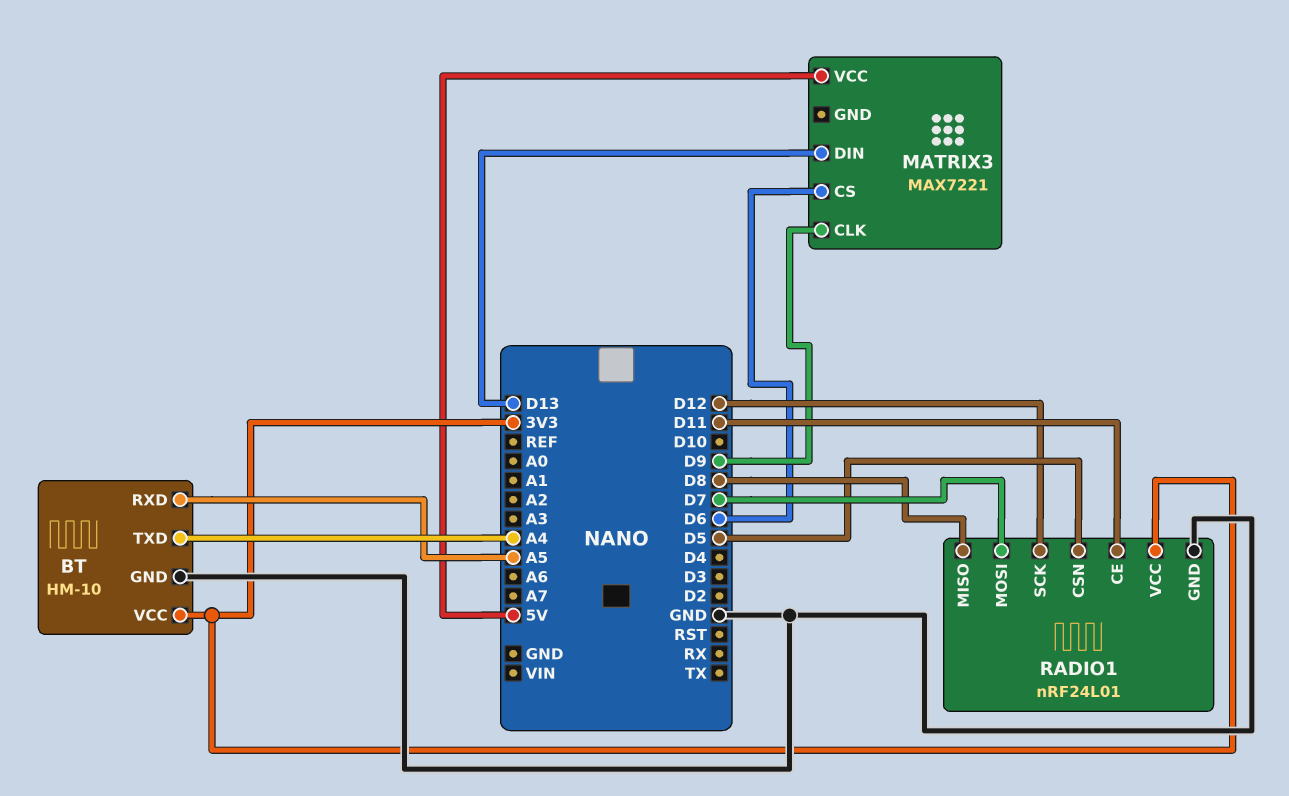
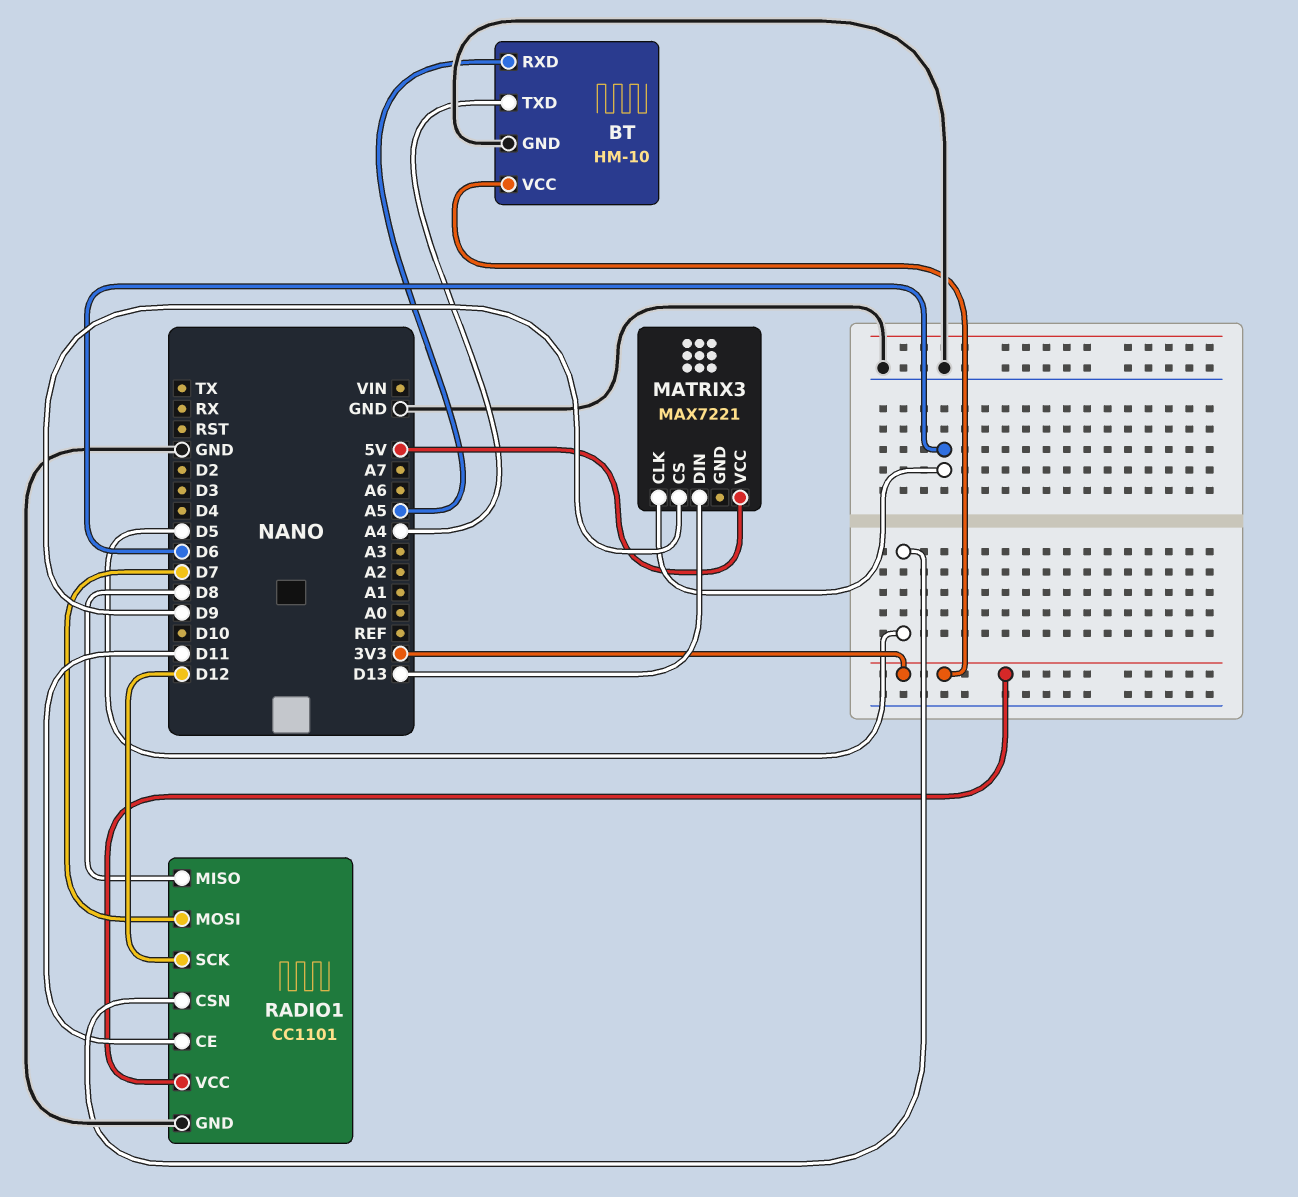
MATRIX3 pin CLK: D9 -> D6
MATRIX3 pin CS: D6 -> D9
RADIO1: nRF24L01 -> CC1101

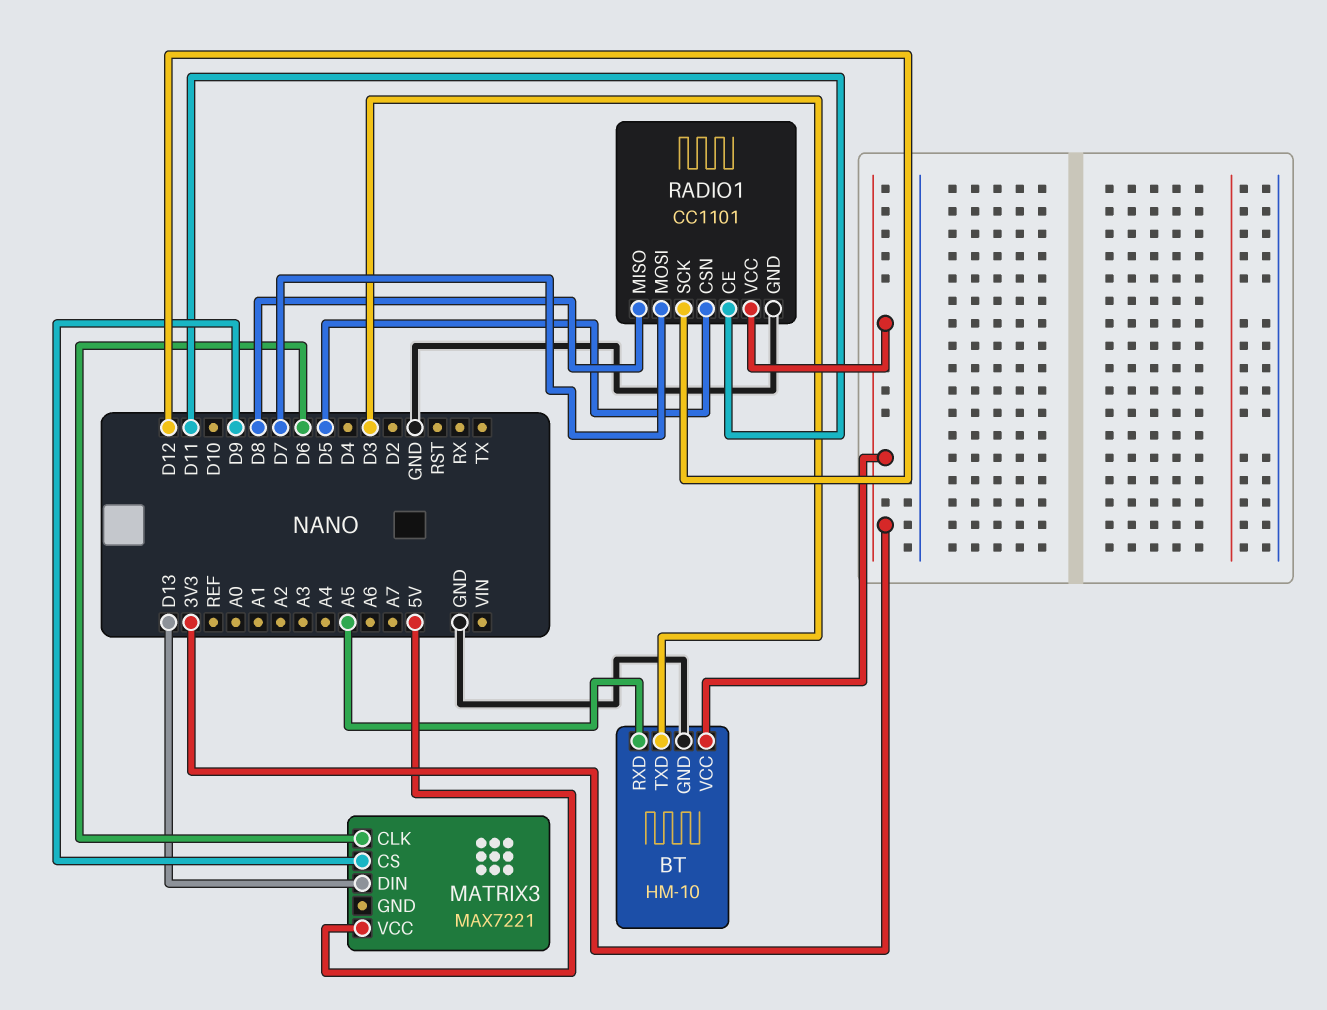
BT pin TXD: A4 -> D3

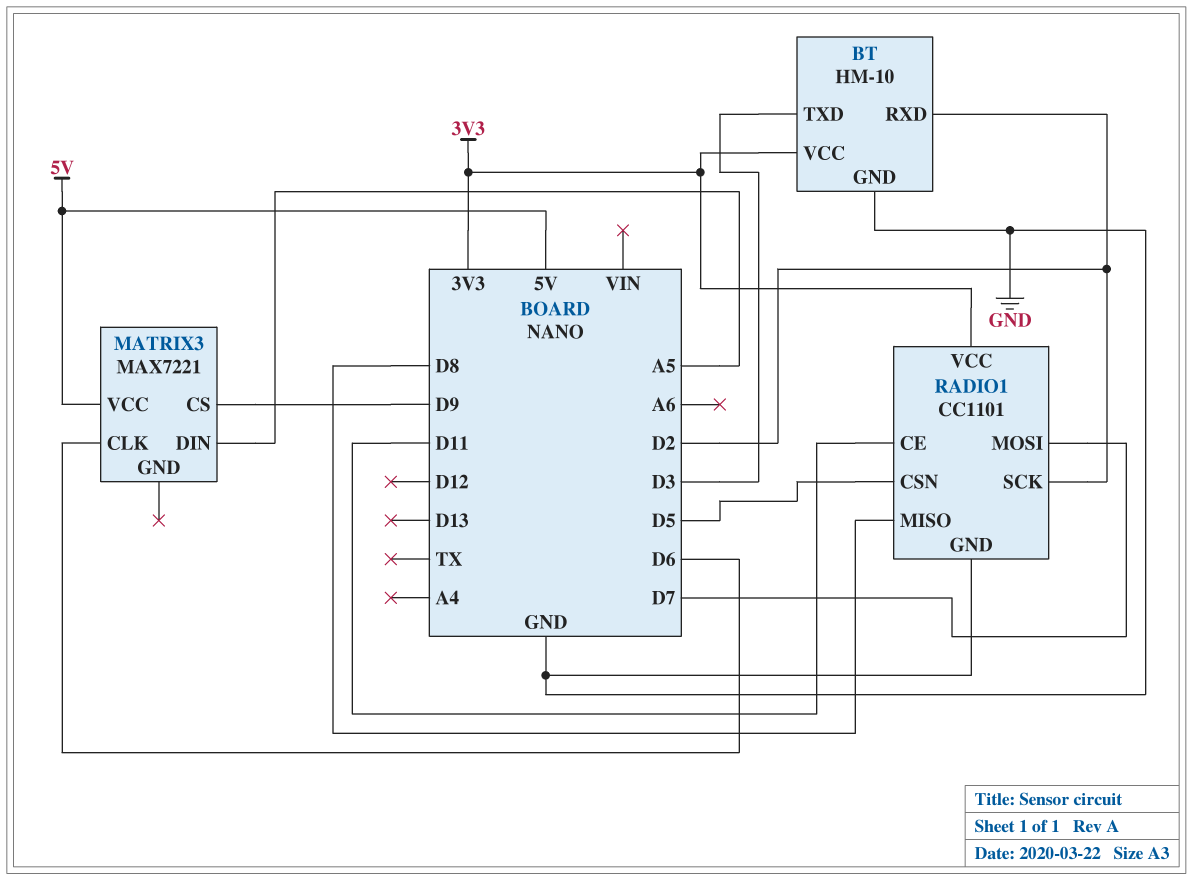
BT pin RXD: A5 -> D2
MATRIX3 pin DIN: D13 -> A5
RADIO1 pin SCK: D12 -> D2

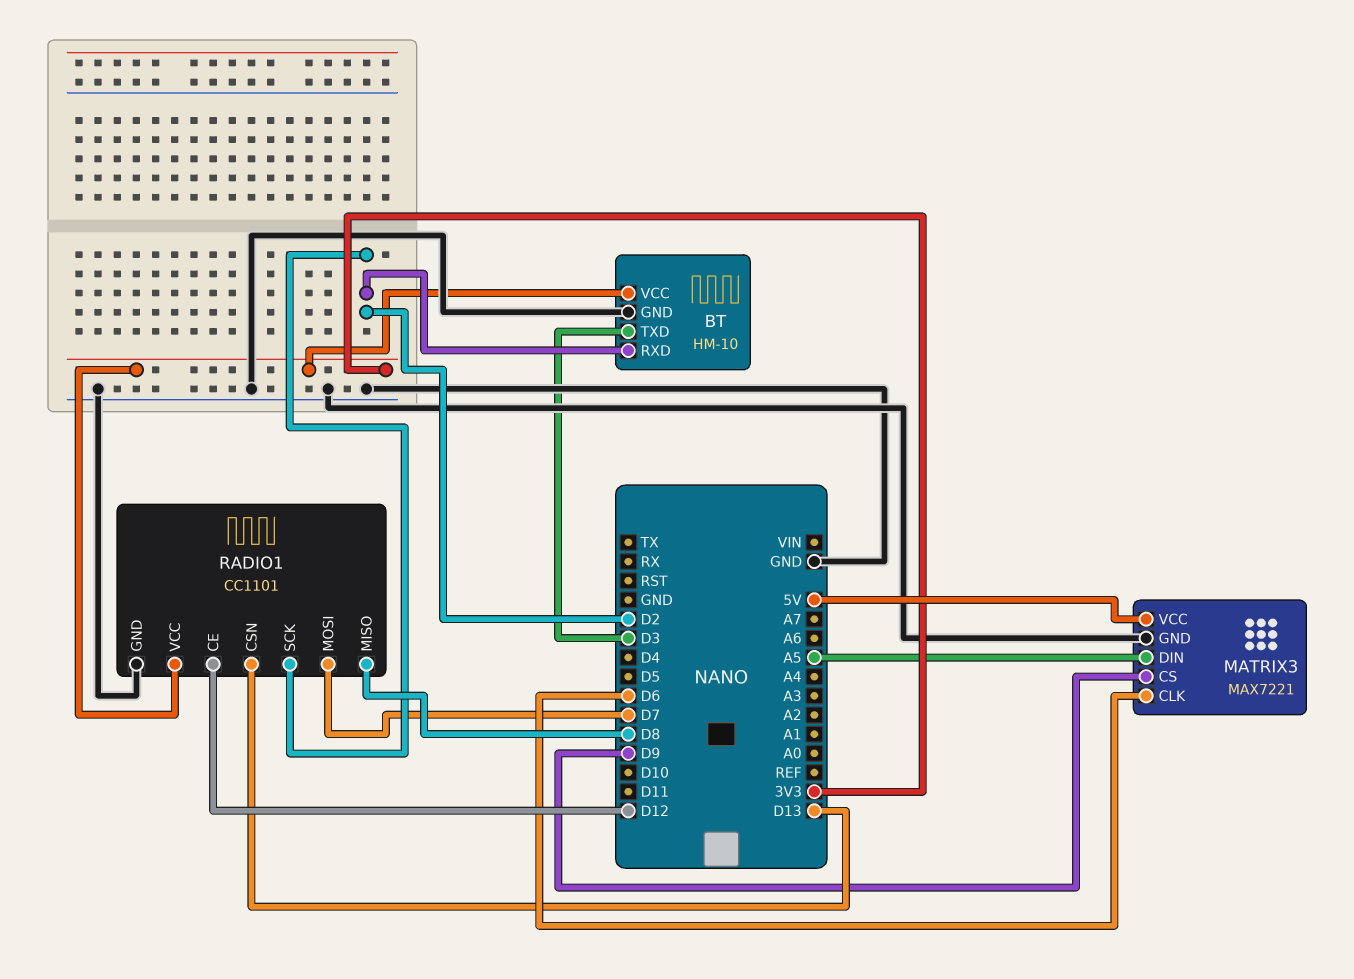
MATRIX3 pin GND: none -> GND
RADIO1 pin CE: D11 -> D12
RADIO1 pin CSN: D5 -> D13

